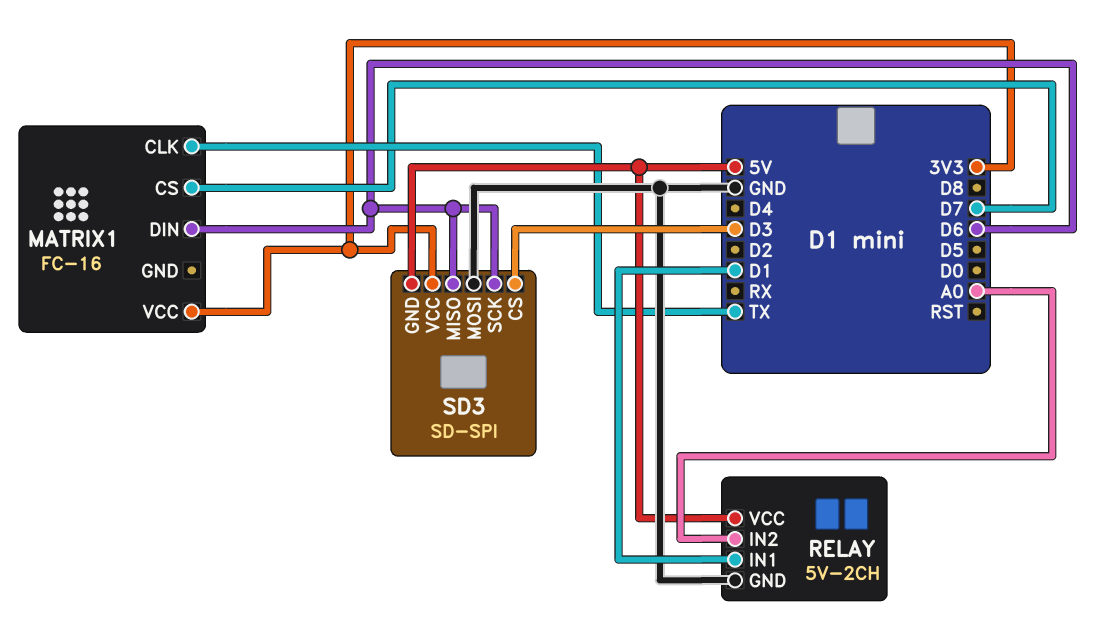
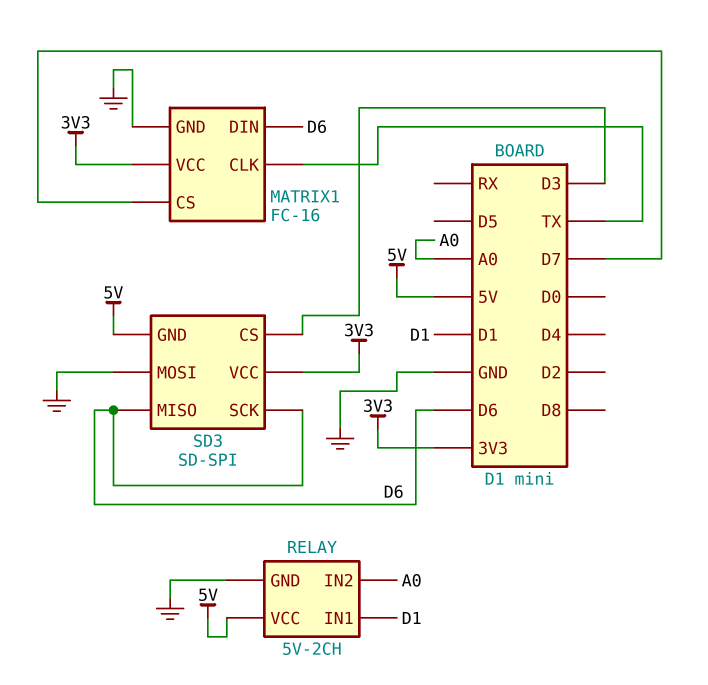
MATRIX1 pin GND: none -> GND

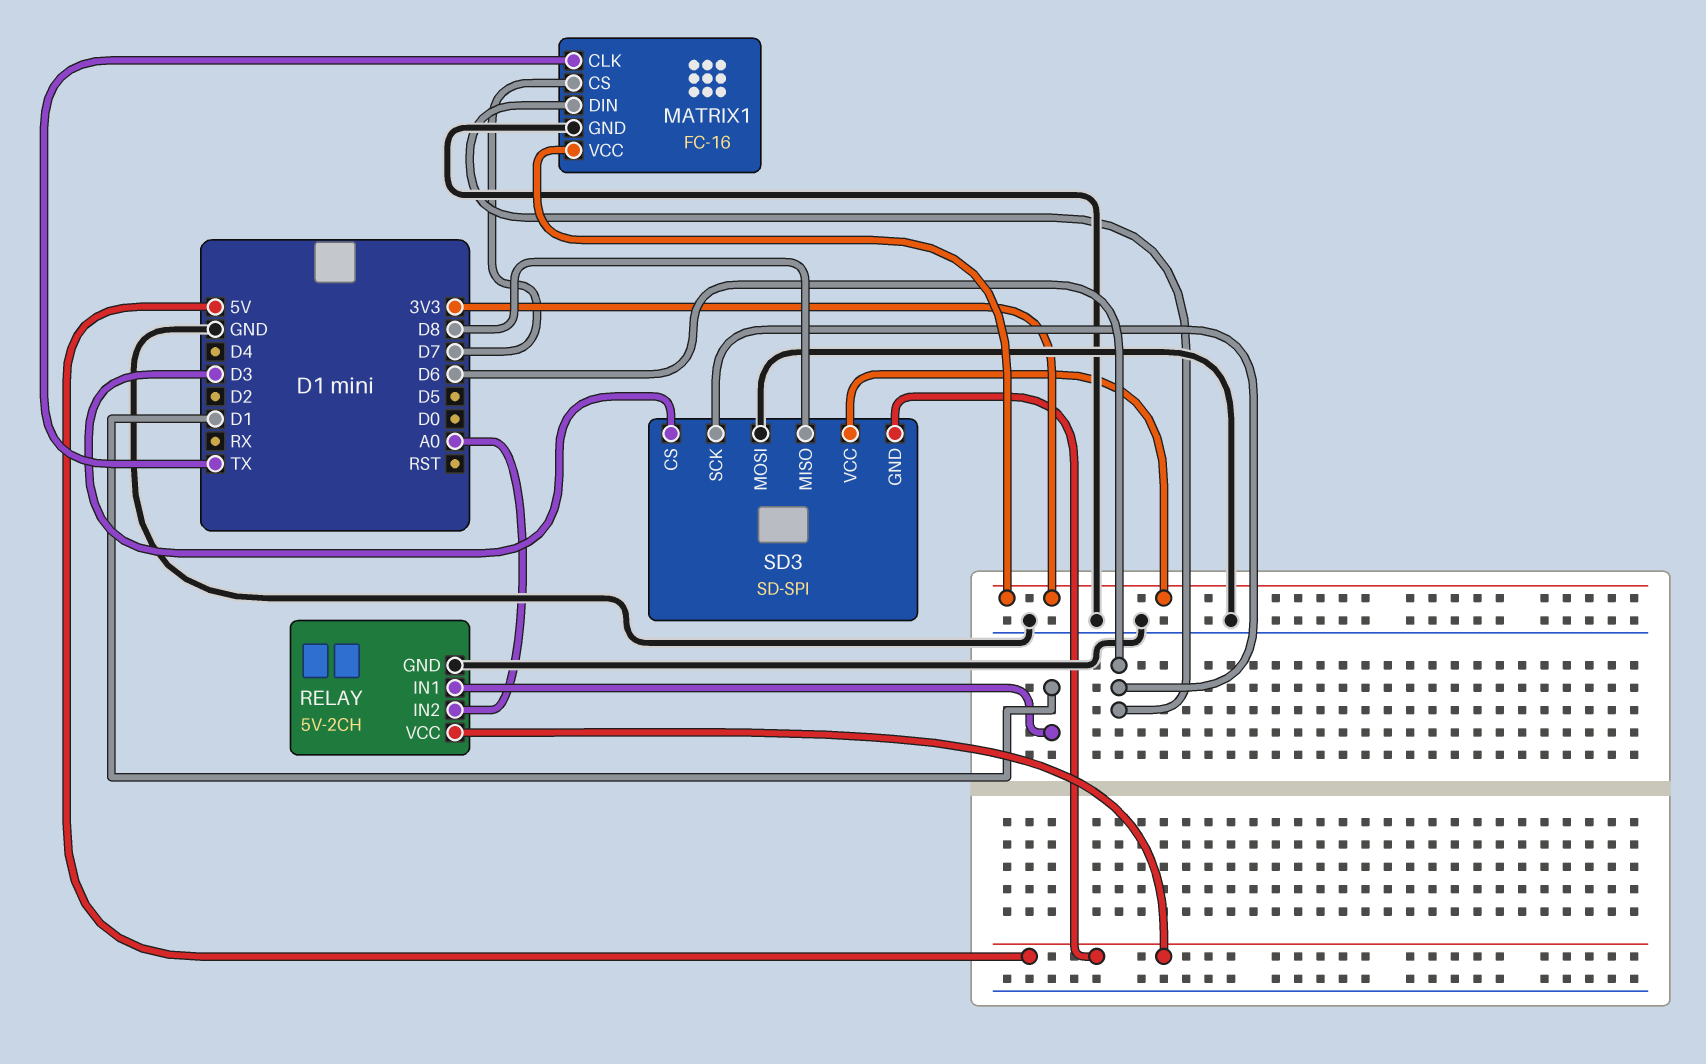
SD3 pin MISO: D6 -> D8

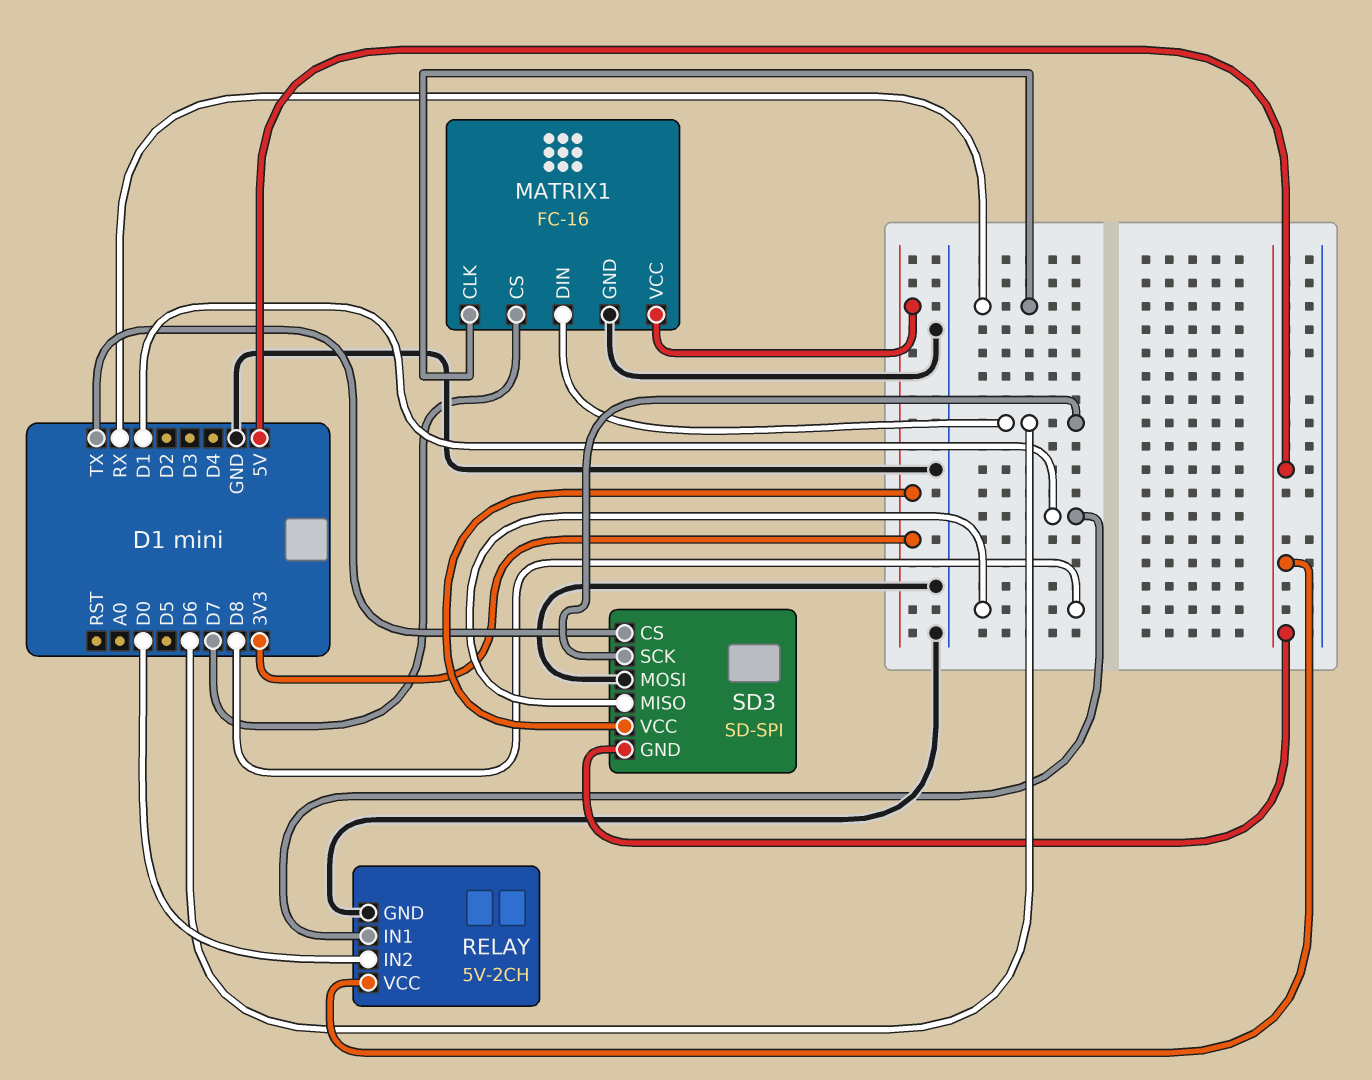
MATRIX1 pin CLK: TX -> RX
RELAY pin IN2: A0 -> D0
SD3 pin CS: D3 -> TX

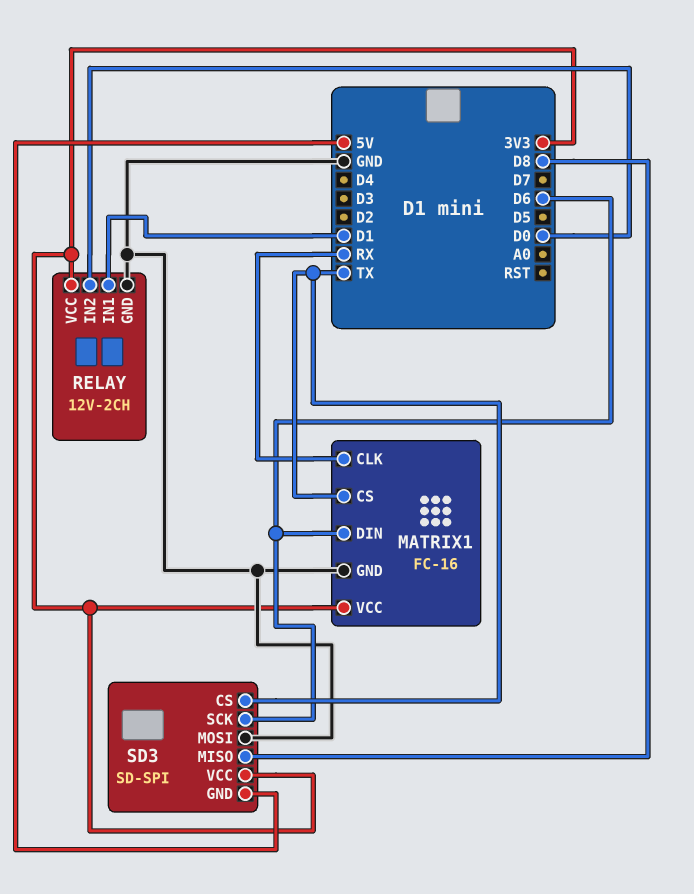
MATRIX1 pin CS: D7 -> TX
RELAY: 5V-2CH -> 12V-2CH
RELAY pin VCC: 5V -> 3V3

